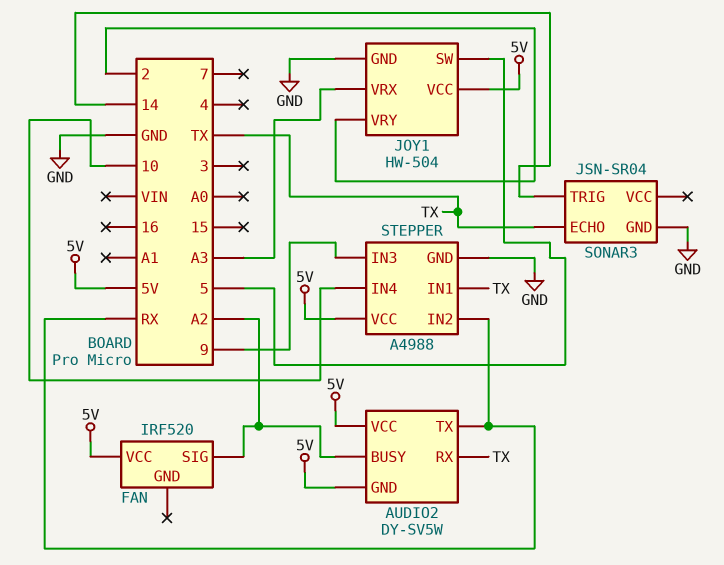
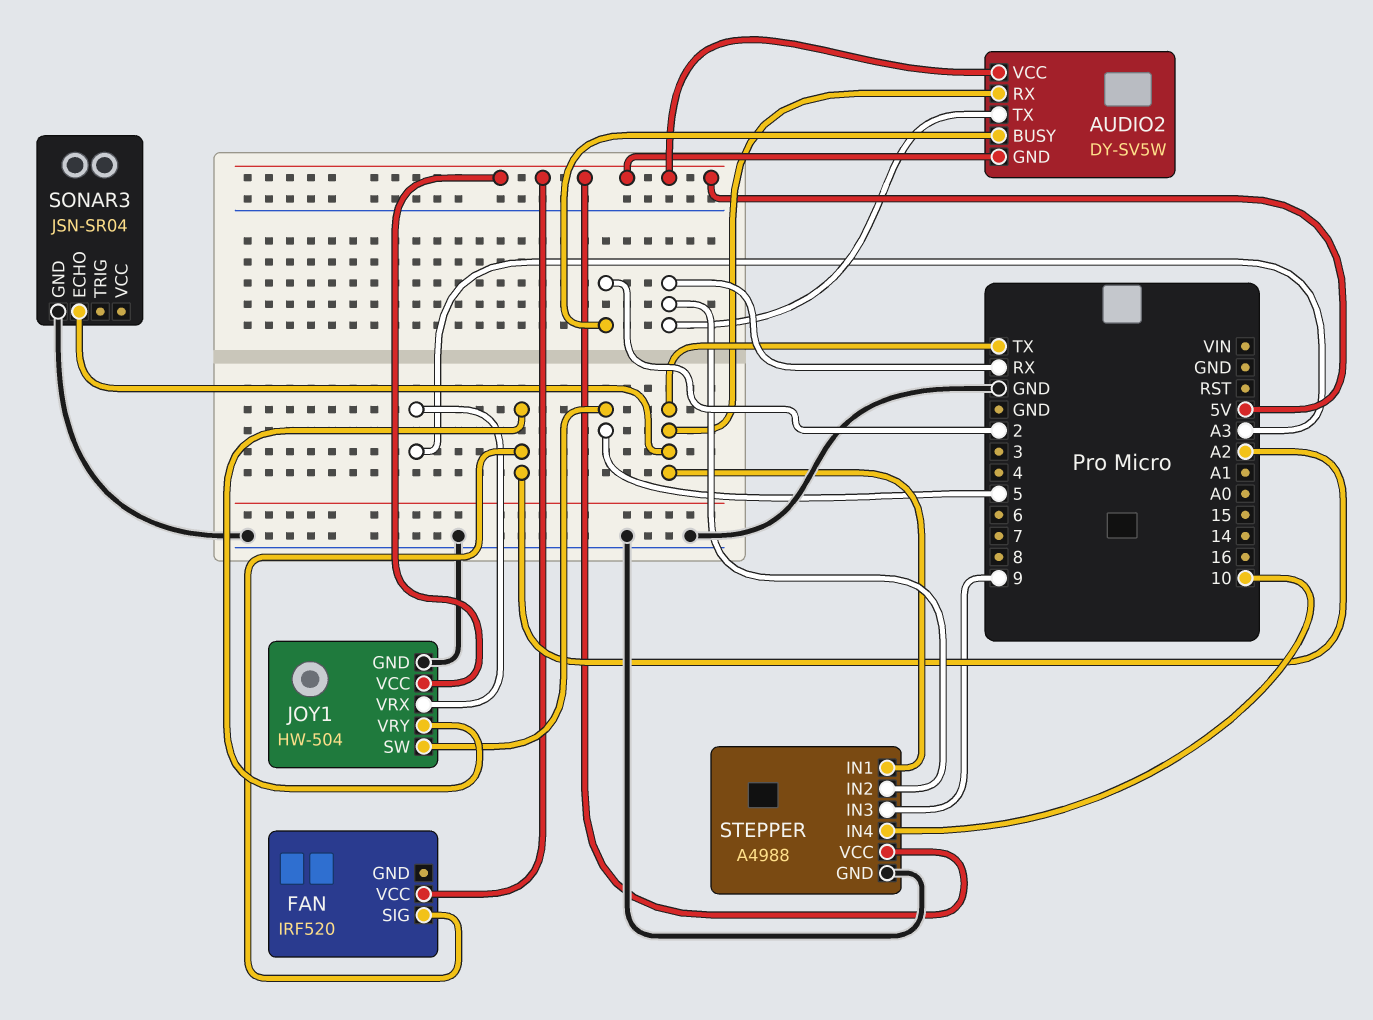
AUDIO2 pin BUSY: A2 -> 2
JOY1 pin VRY: 2 -> A2
SONAR3 pin TRIG: 14 -> none

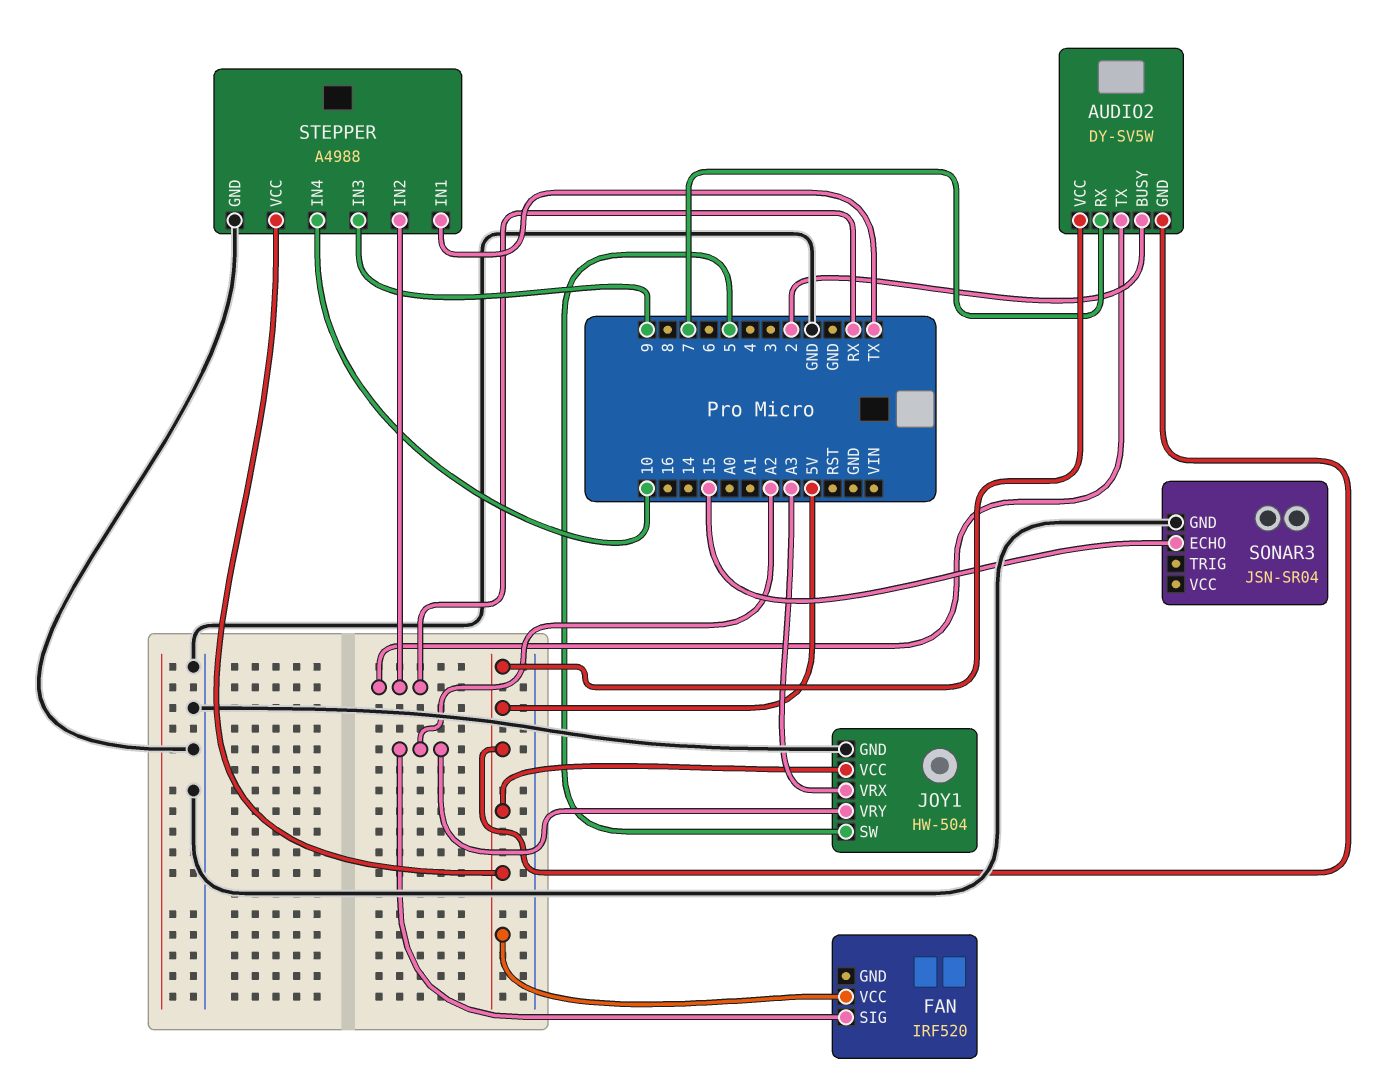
AUDIO2 pin RX: TX -> 7
SONAR3 pin ECHO: TX -> 15

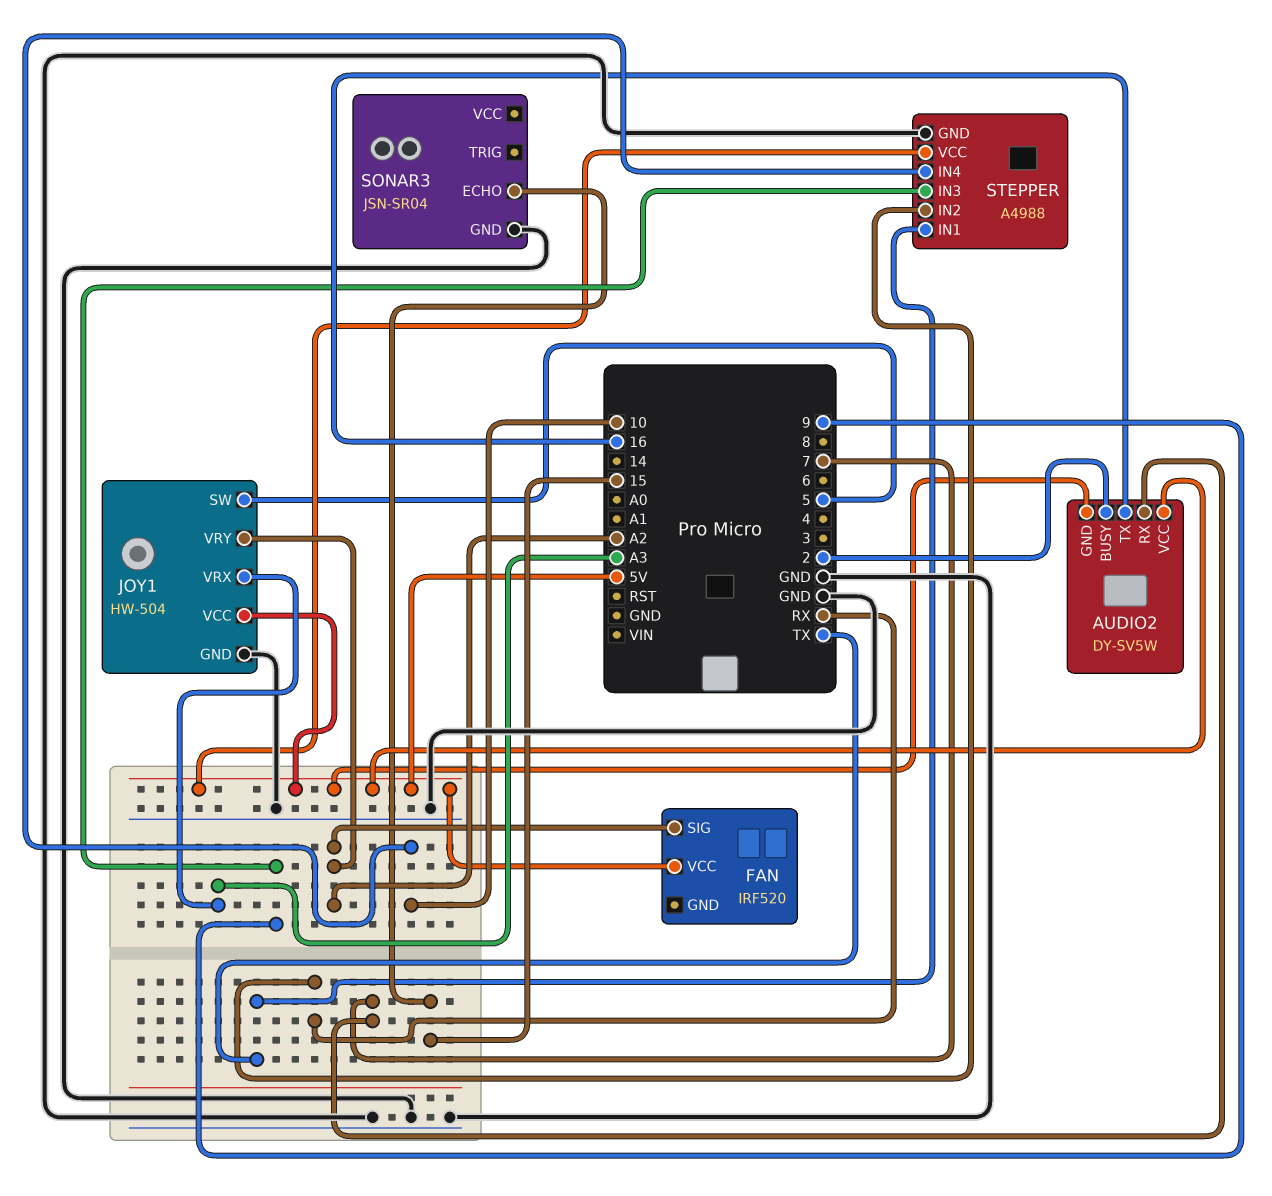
AUDIO2 pin TX: RX -> 16

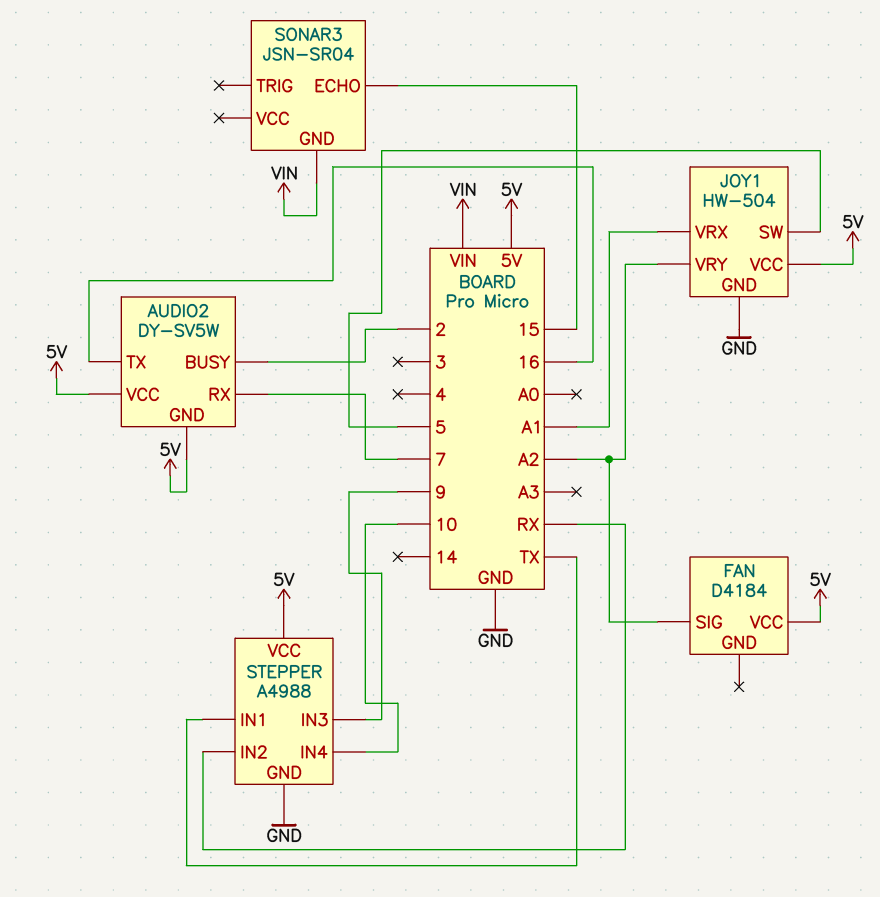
FAN: IRF520 -> D4184
JOY1 pin VRX: A3 -> A1
SONAR3 pin GND: GND -> VIN

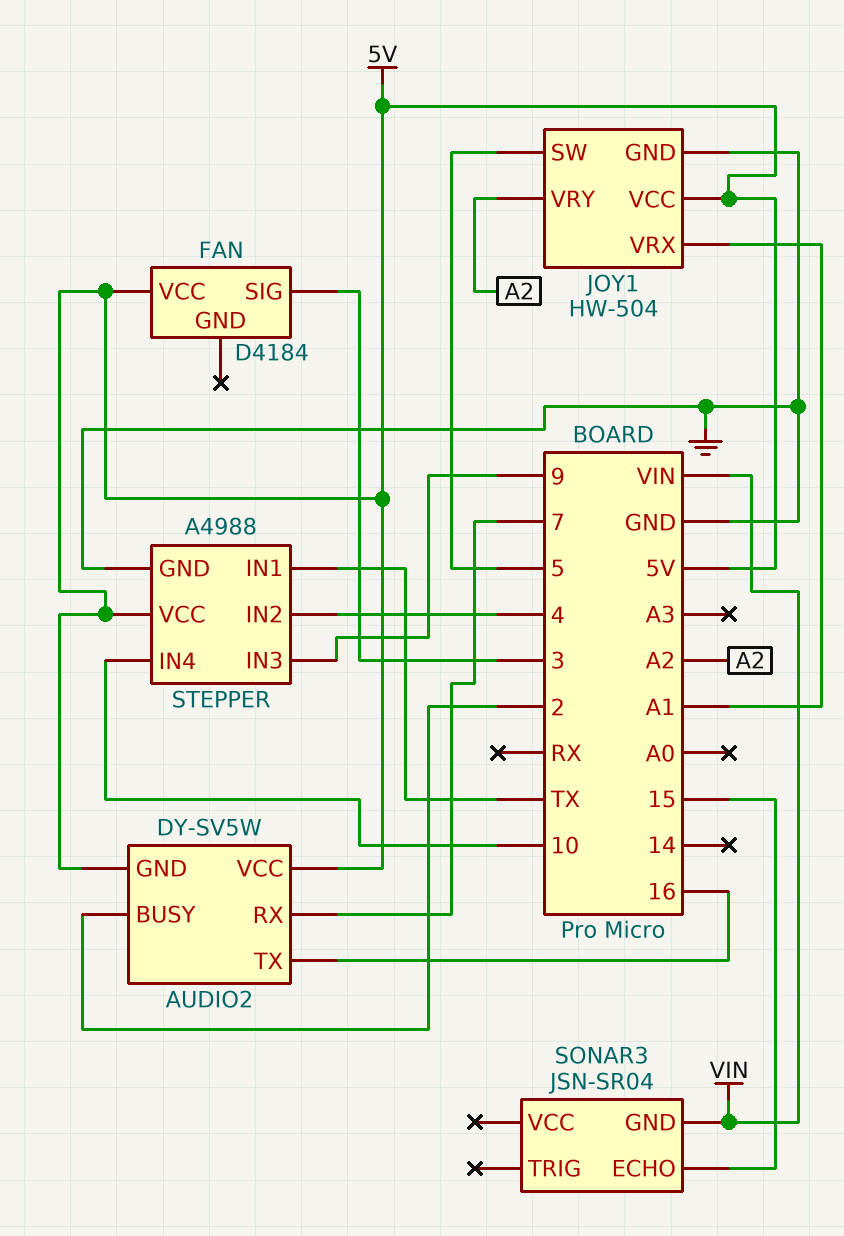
FAN pin SIG: A2 -> 3
STEPPER pin IN2: RX -> 4

